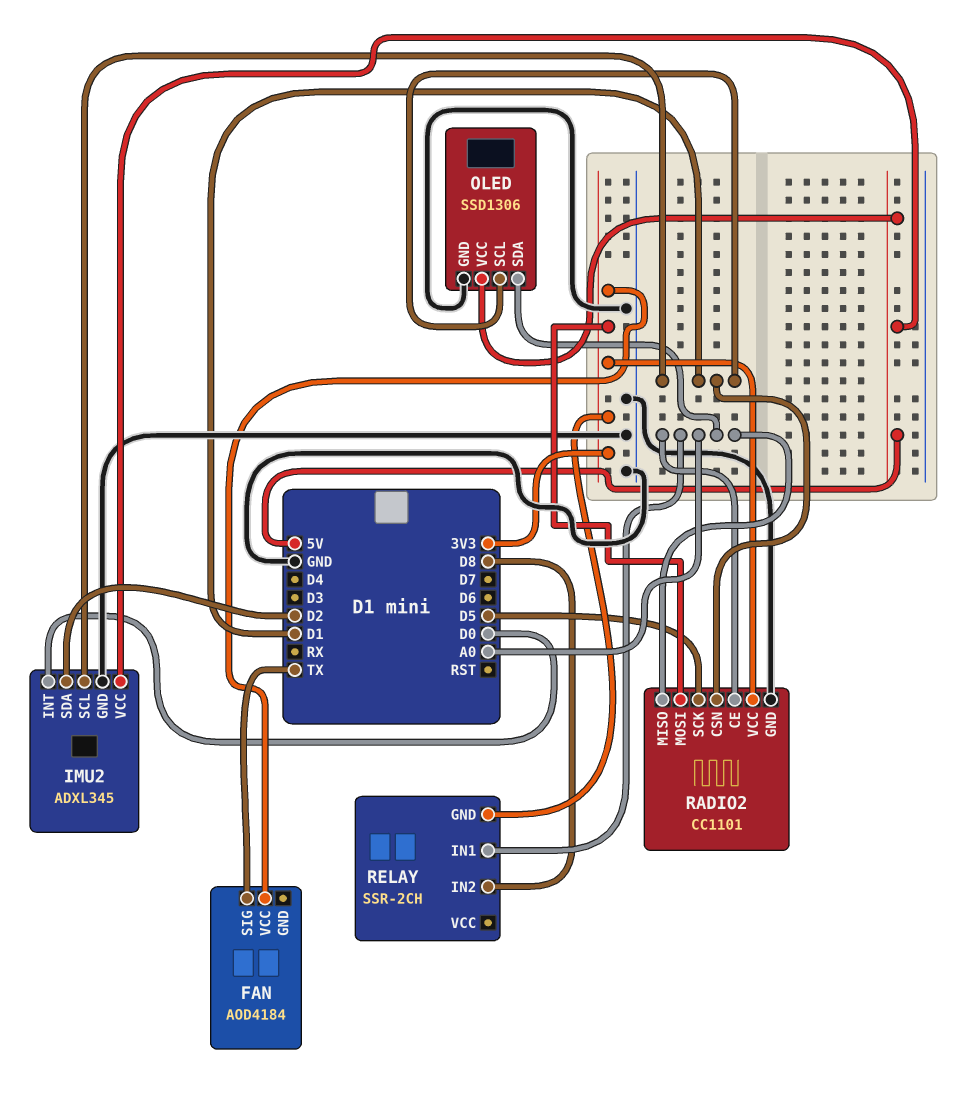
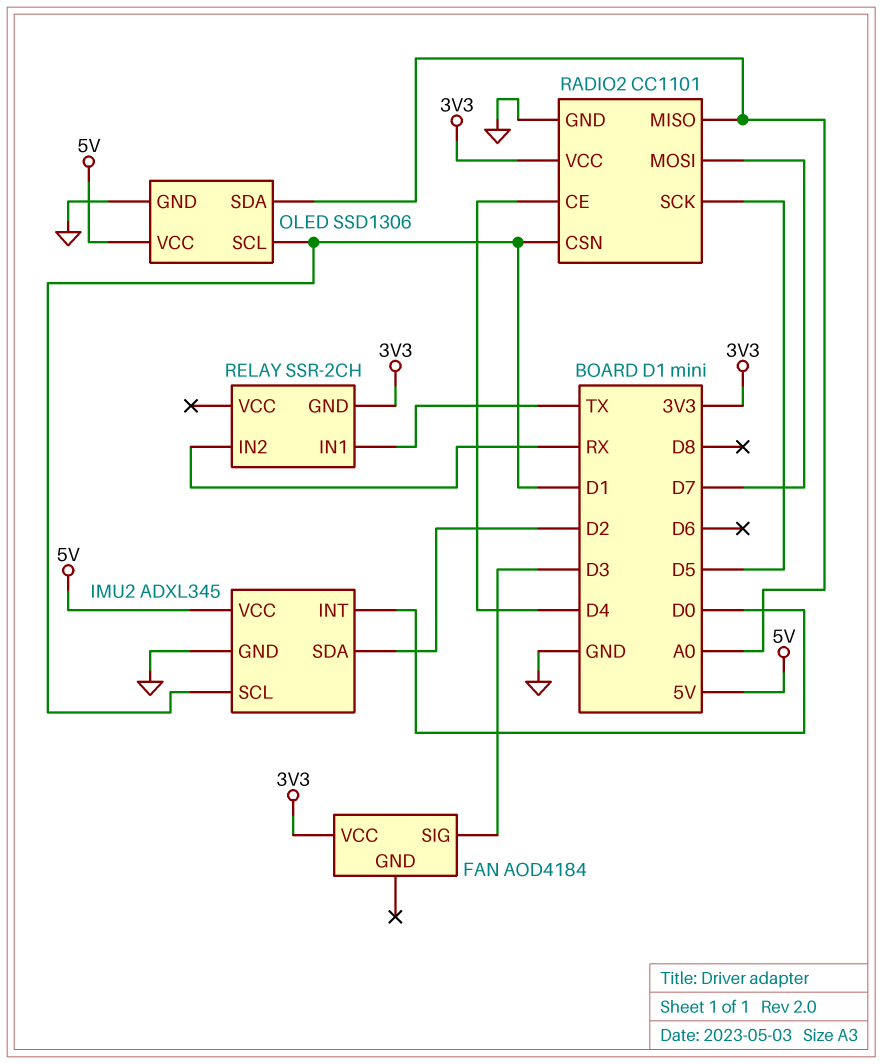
FAN pin SIG: TX -> D3
RADIO2 pin CE: A0 -> D4
RADIO2 pin MOSI: 3V3 -> D7
RELAY pin IN1: A0 -> TX
RELAY pin IN2: D8 -> RX

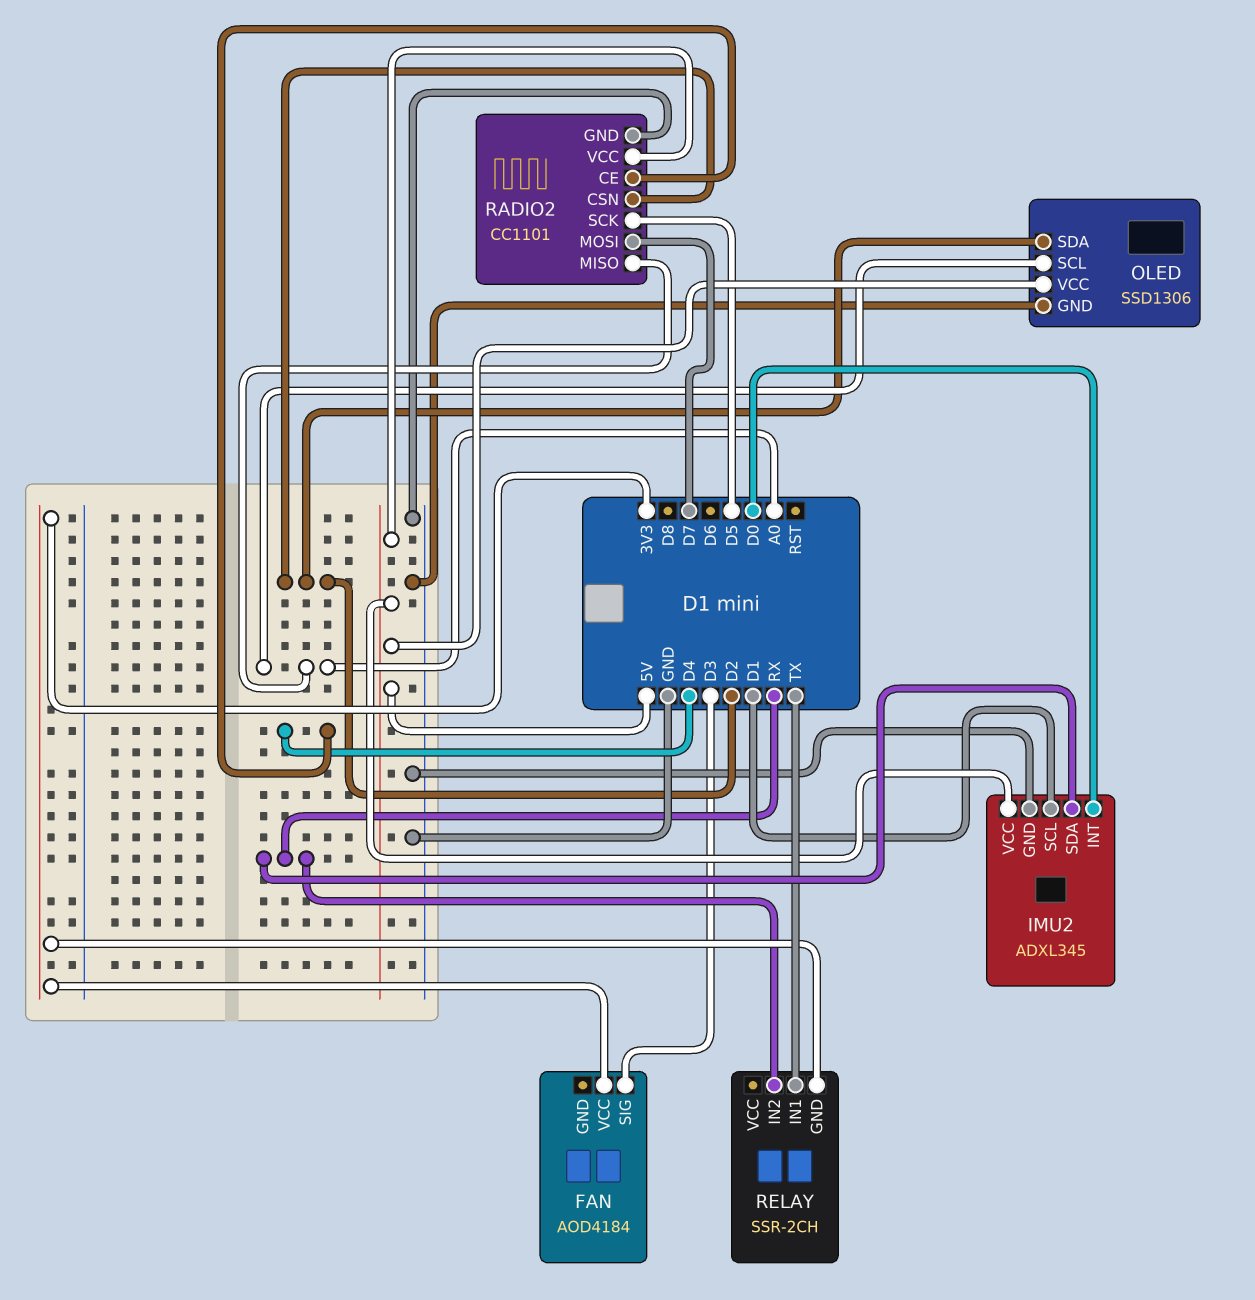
IMU2 pin SDA: D2 -> RX
OLED pin SCL: D1 -> A0
OLED pin SDA: A0 -> D2
RADIO2 pin CSN: D1 -> D2
RADIO2 pin VCC: 3V3 -> 5V

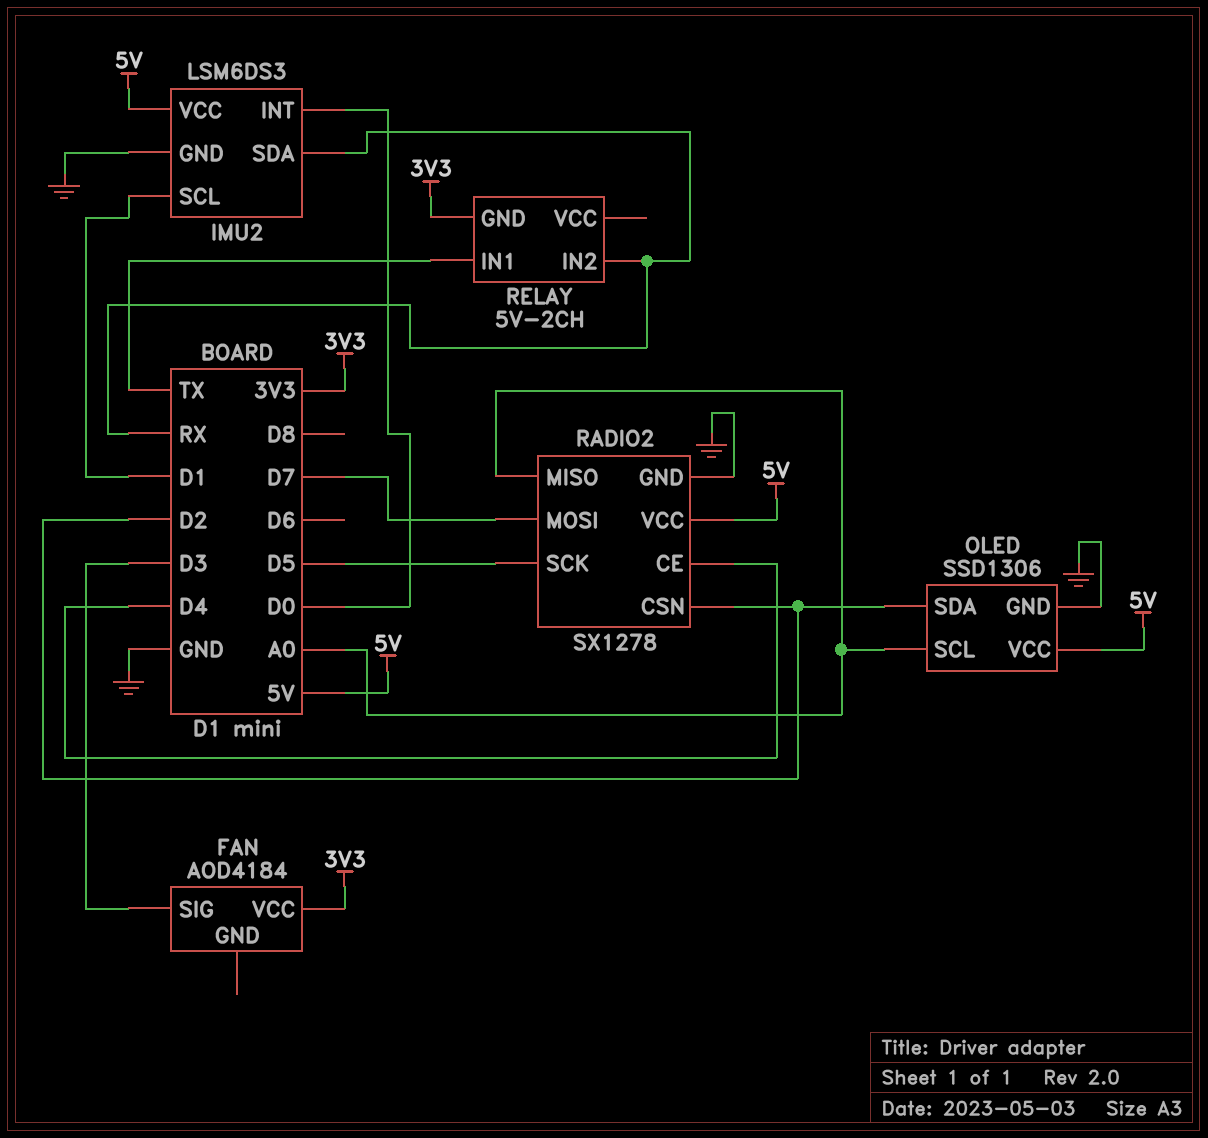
IMU2: ADXL345 -> LSM6DS3
RADIO2: CC1101 -> SX1278
RELAY: SSR-2CH -> 5V-2CH

